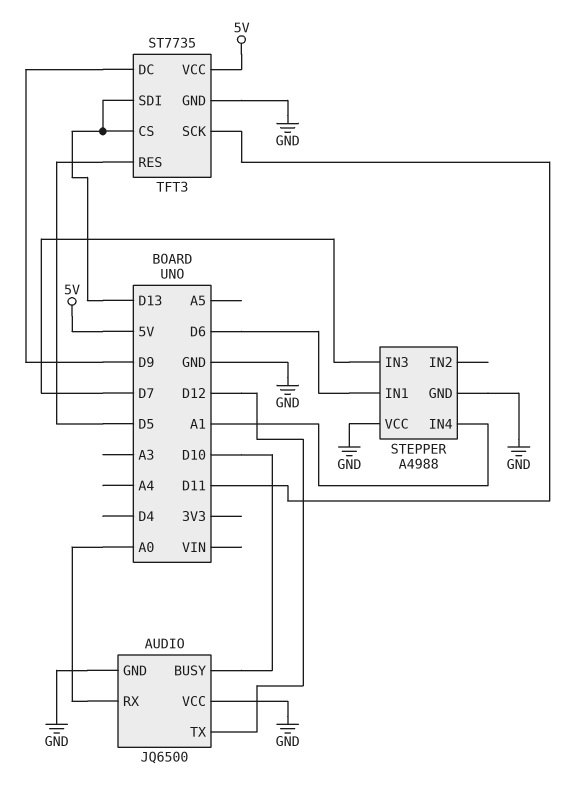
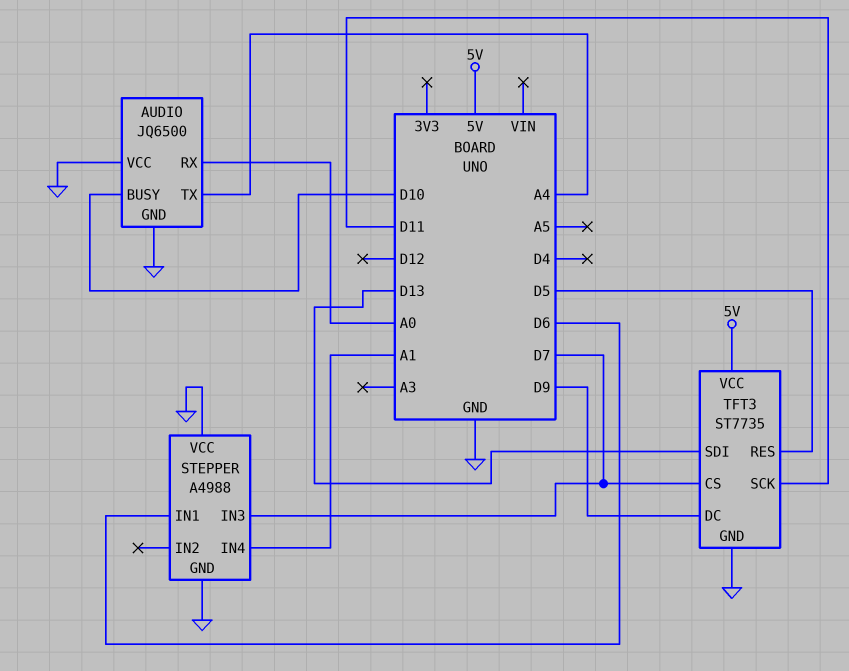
AUDIO pin TX: D12 -> A4
TFT3 pin CS: D13 -> D7

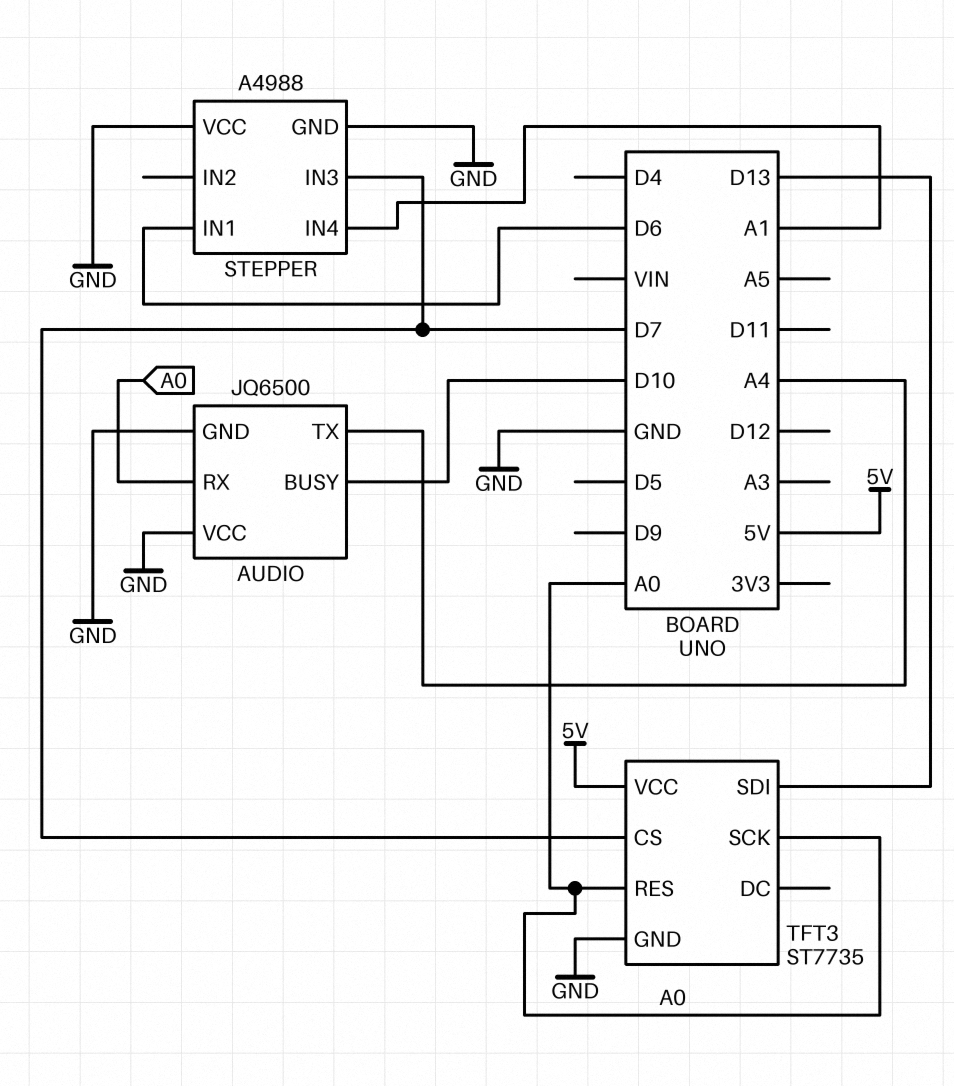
TFT3 pin DC: D9 -> none
TFT3 pin RES: D5 -> A0
TFT3 pin SCK: D11 -> A0

